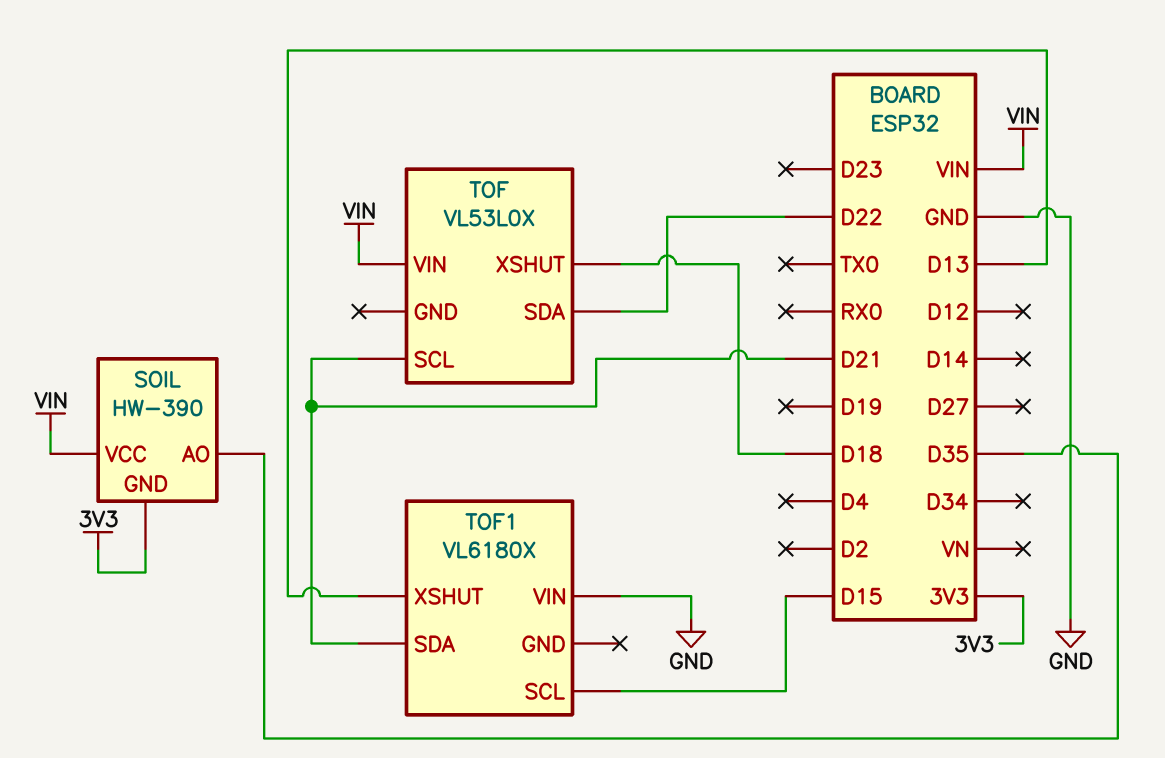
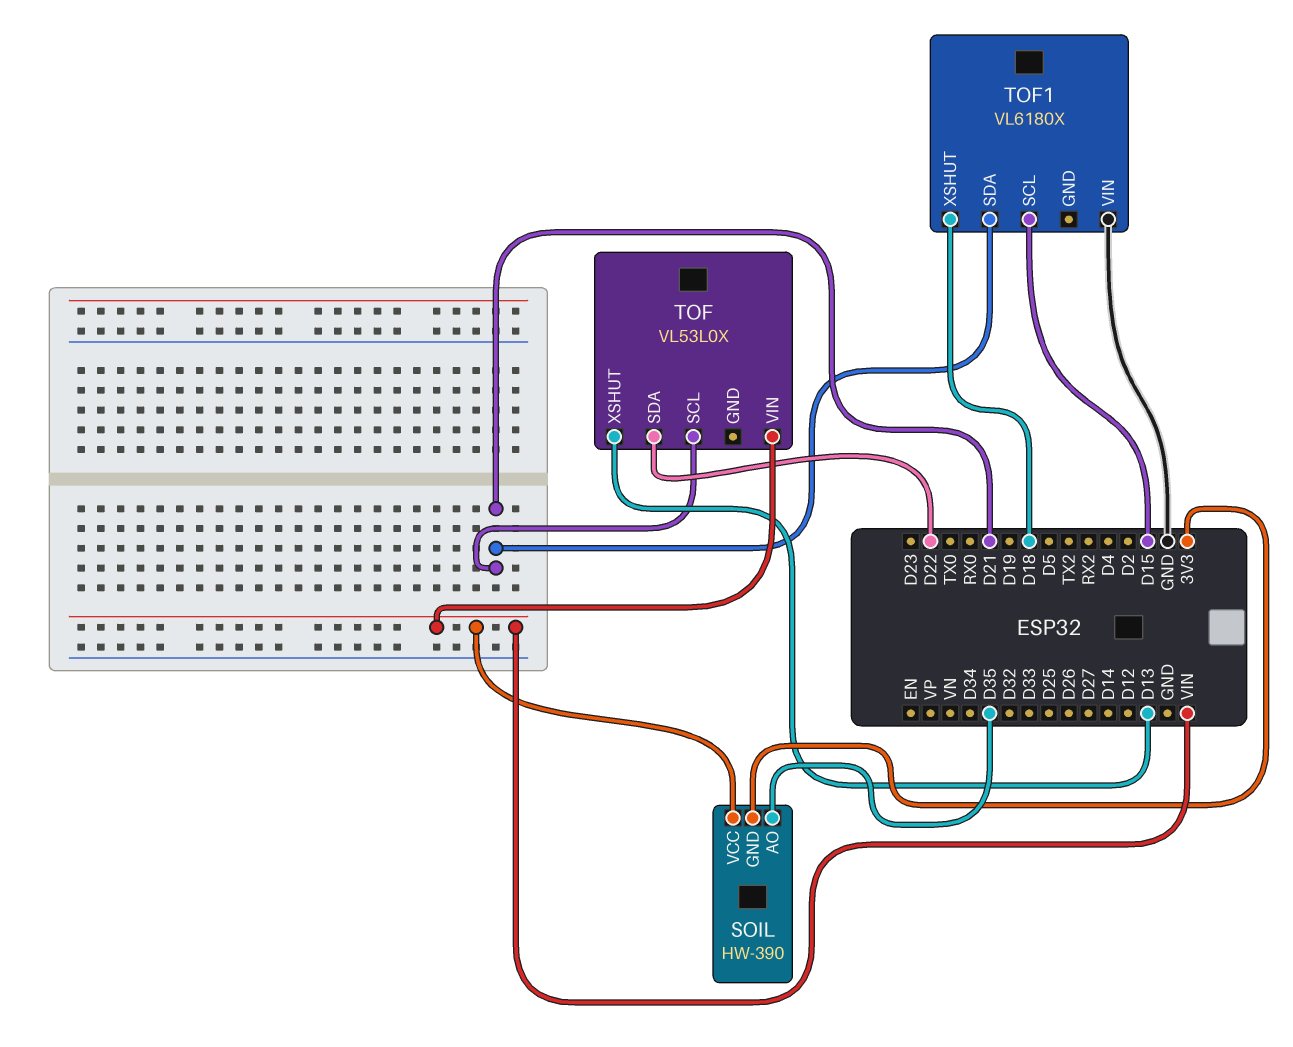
TOF pin XSHUT: D18 -> D13
TOF1 pin XSHUT: D13 -> D18

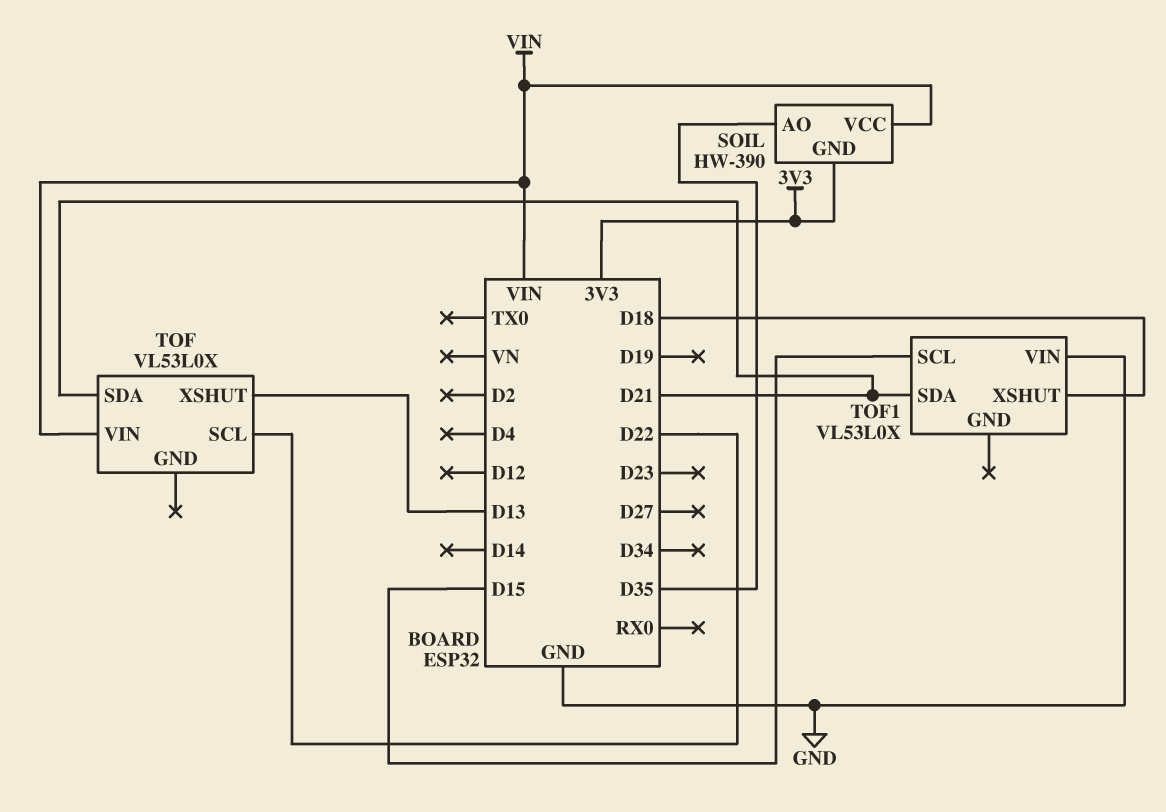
TOF pin SCL: D21 -> D22
TOF pin SDA: D22 -> D21
TOF1: VL6180X -> VL53L0X

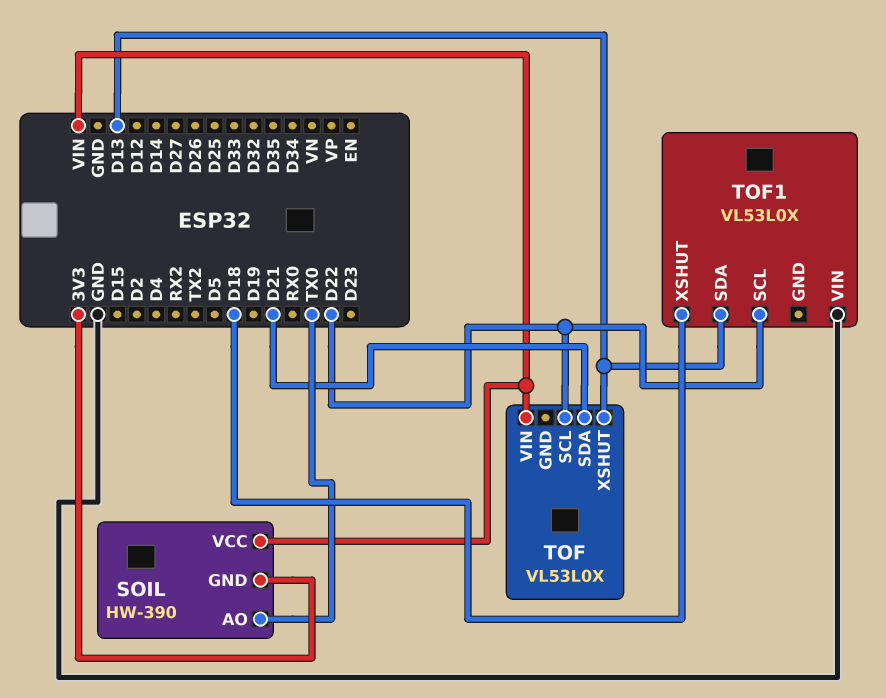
SOIL pin AO: D35 -> TX0
TOF1 pin SCL: D15 -> D22
TOF1 pin SDA: D21 -> D13

